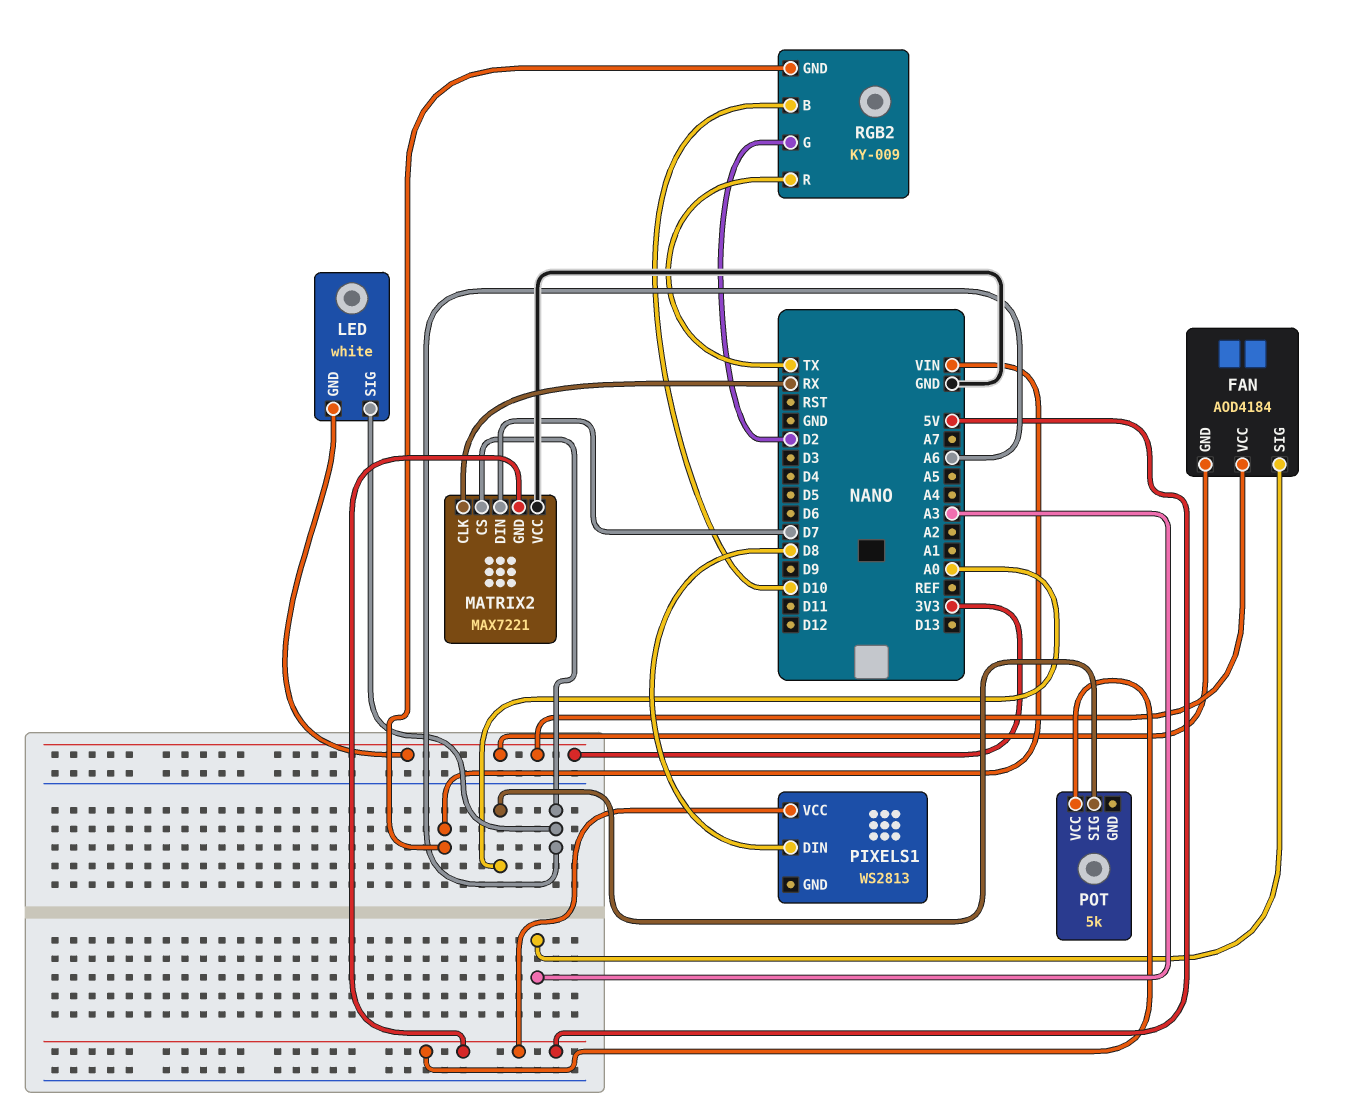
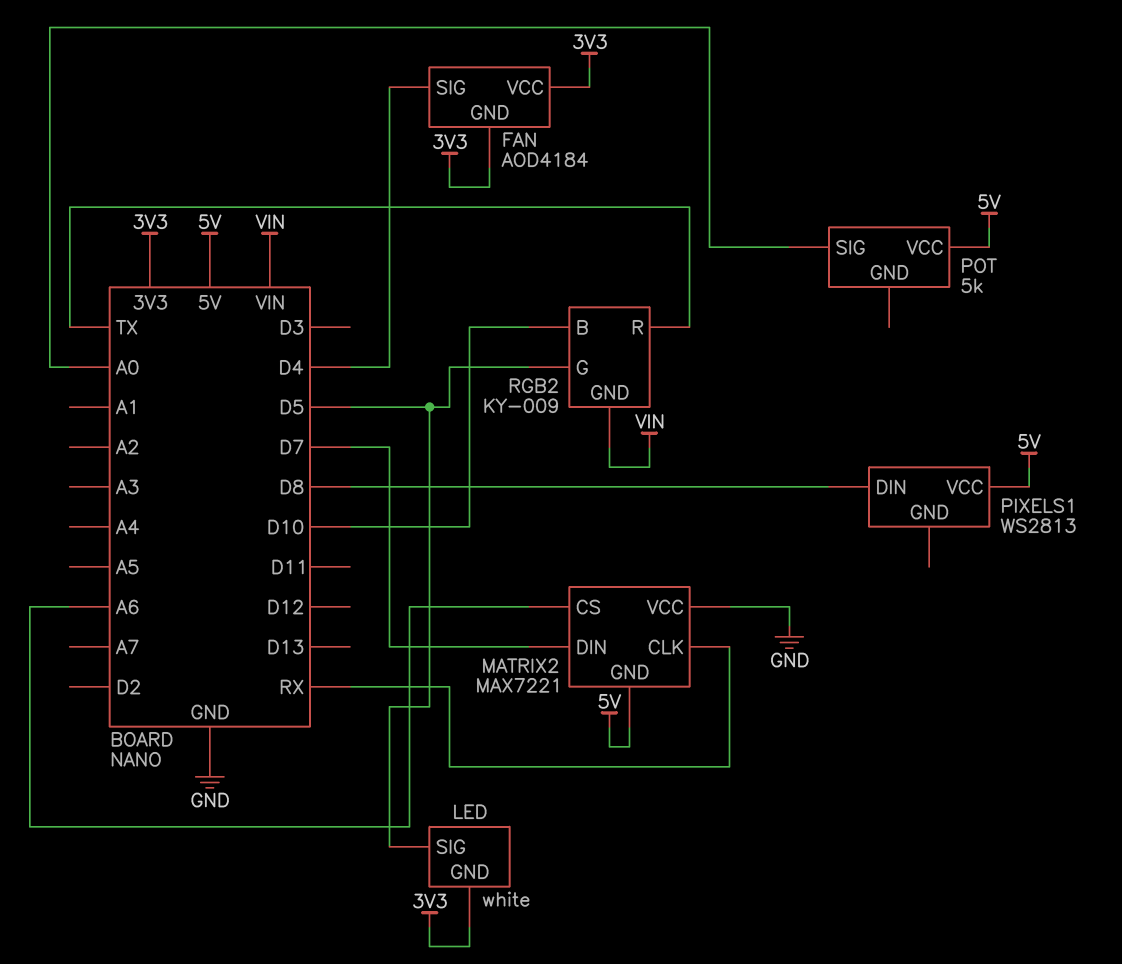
FAN pin SIG: A3 -> D4
LED pin SIG: A6 -> D5
RGB2 pin G: D2 -> D5

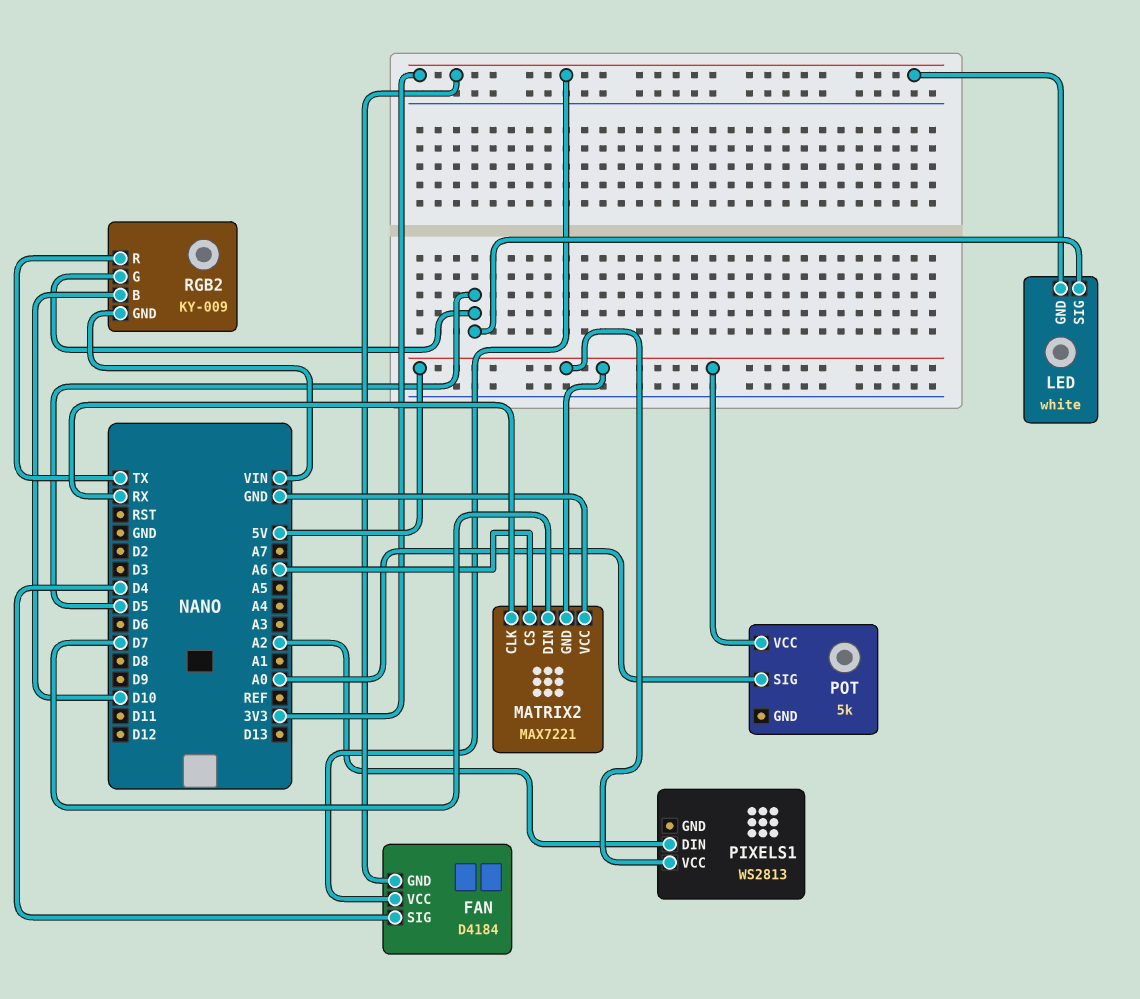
FAN: AOD4184 -> D4184
PIXELS1 pin DIN: D8 -> A2

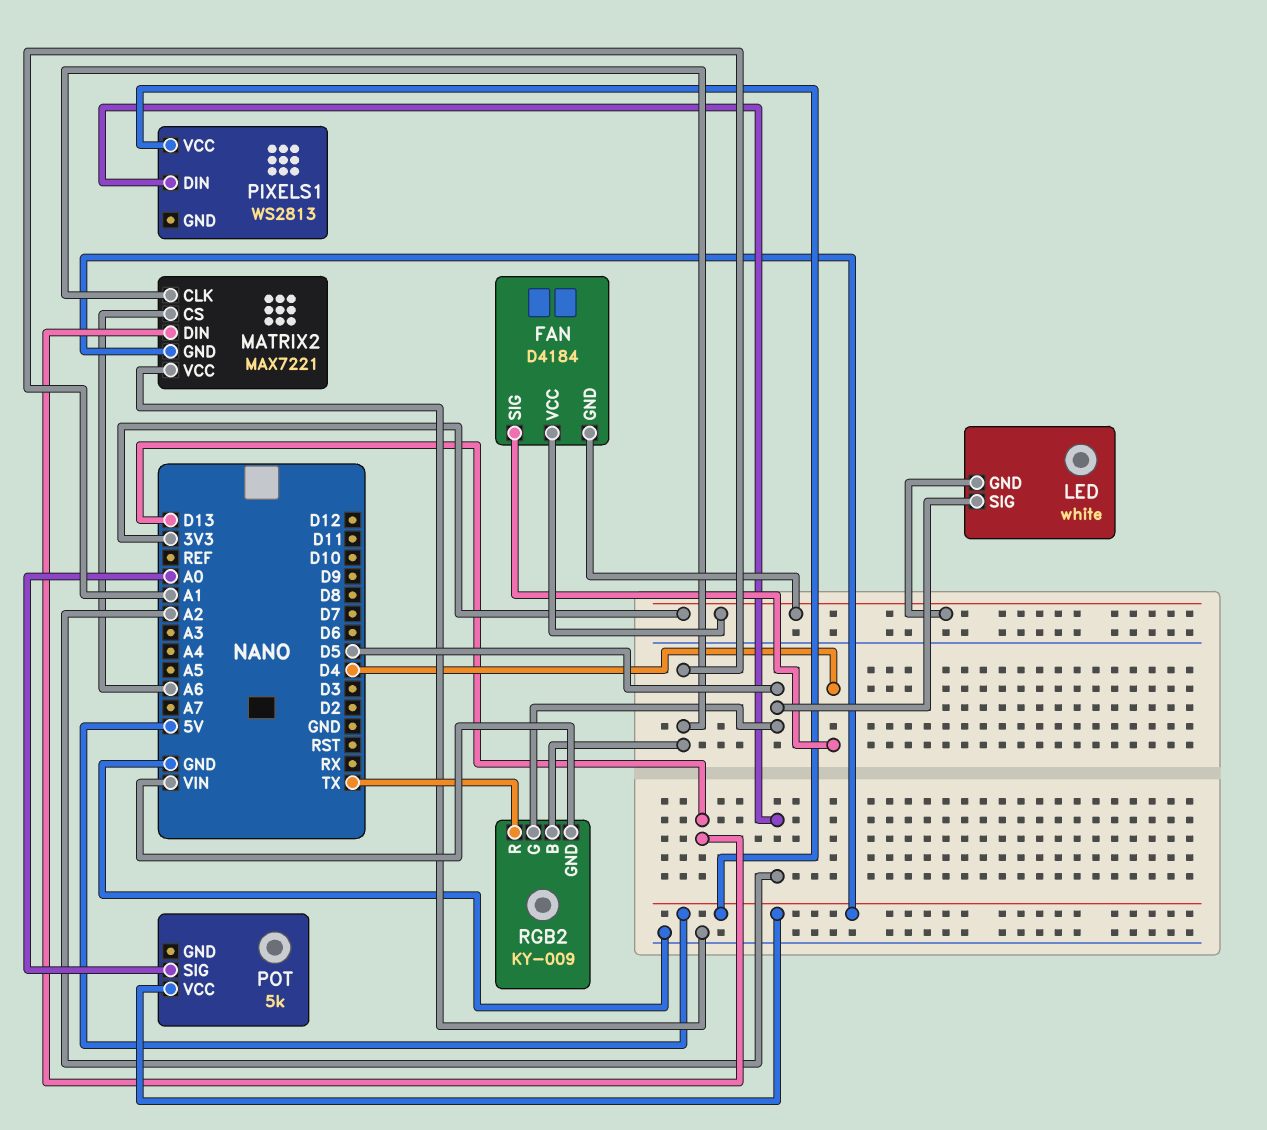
MATRIX2 pin CLK: RX -> A1
MATRIX2 pin DIN: D7 -> D13
RGB2 pin B: D10 -> A1

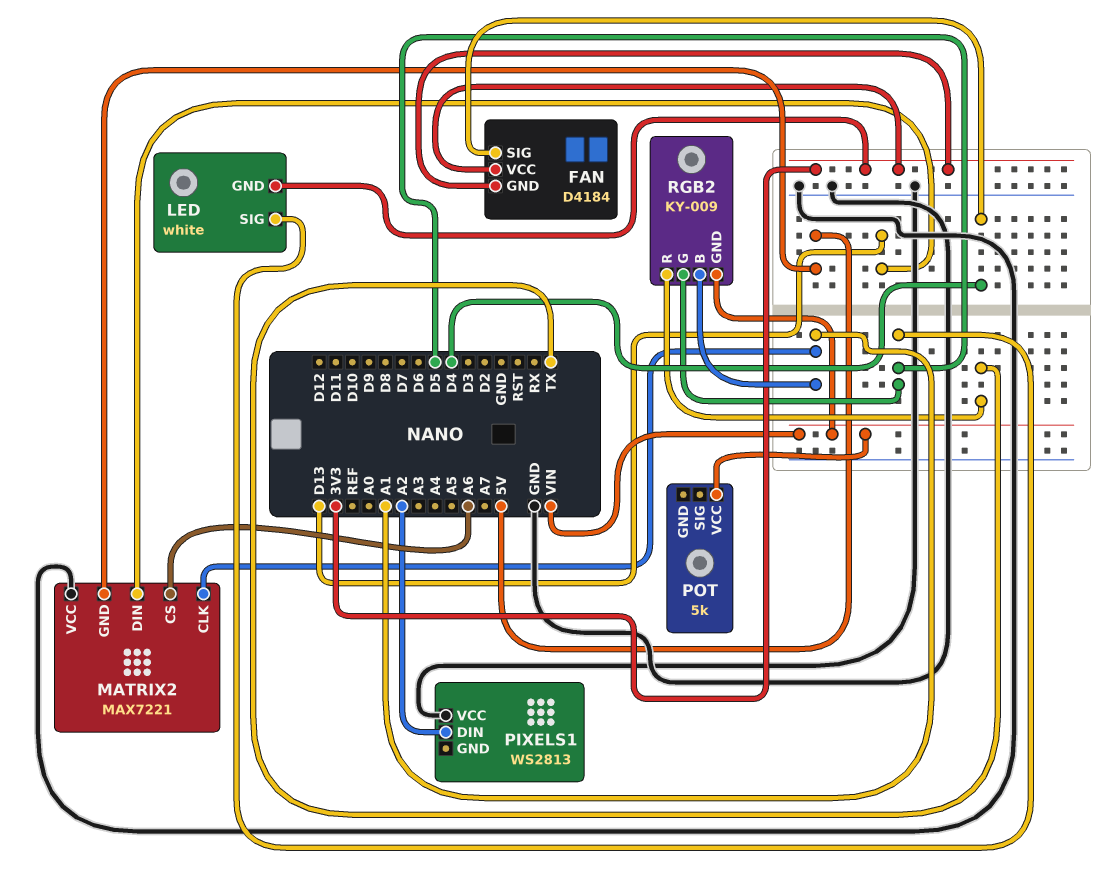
PIXELS1 pin VCC: 5V -> GND
POT pin SIG: A0 -> none
POT pin VCC: 5V -> VIN

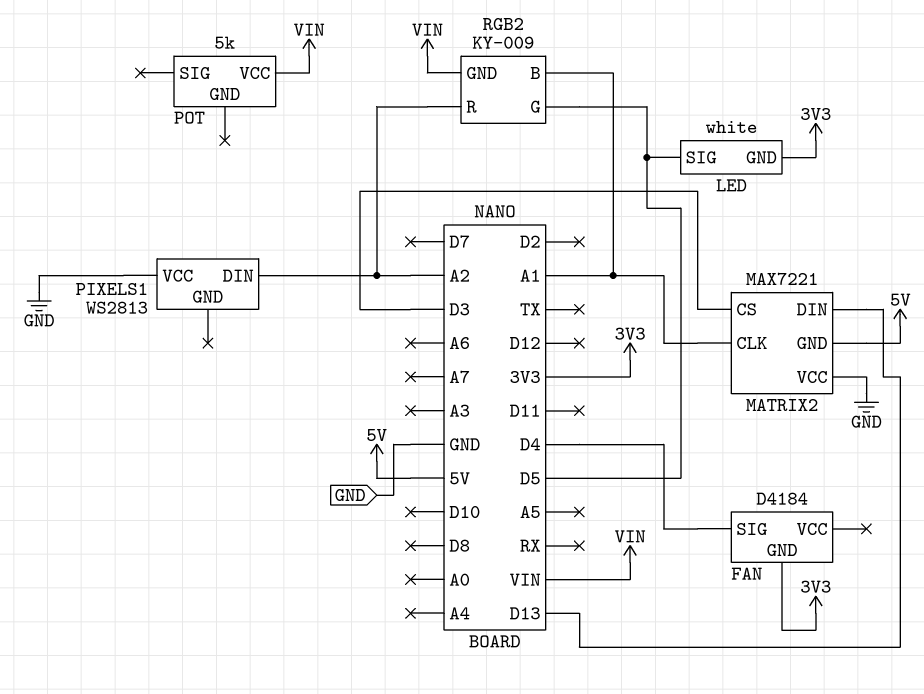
FAN pin VCC: 3V3 -> none
MATRIX2 pin CS: A6 -> D3
RGB2 pin R: TX -> A2

